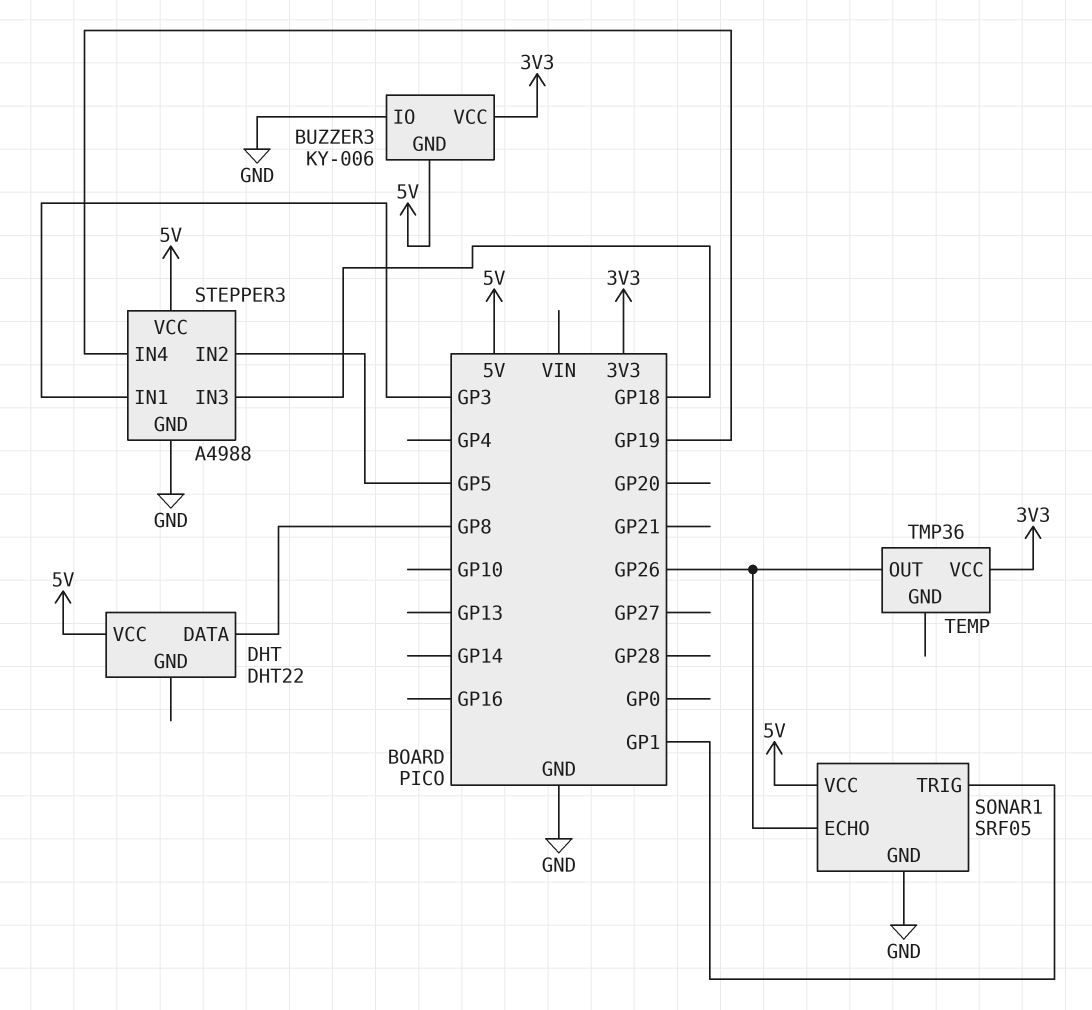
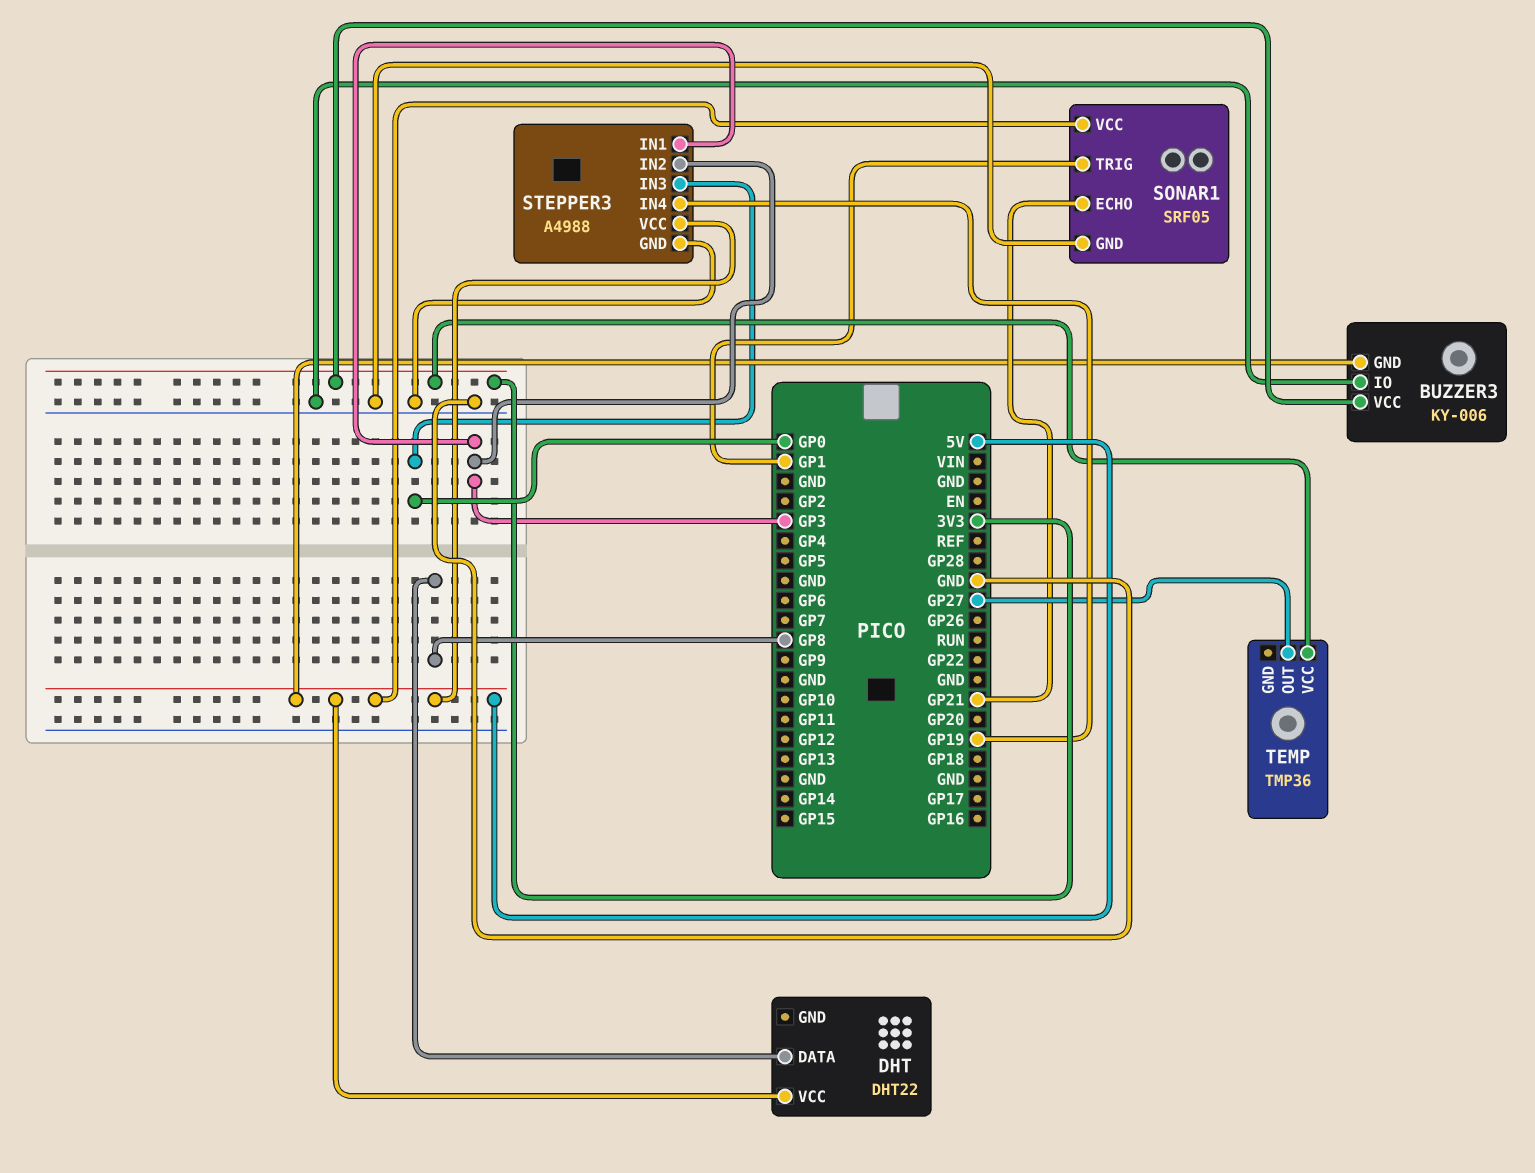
SONAR1 pin ECHO: GP26 -> GP21
STEPPER3 pin IN2: GP5 -> GP3
STEPPER3 pin IN3: GP18 -> GP0
TEMP pin OUT: GP26 -> GP27

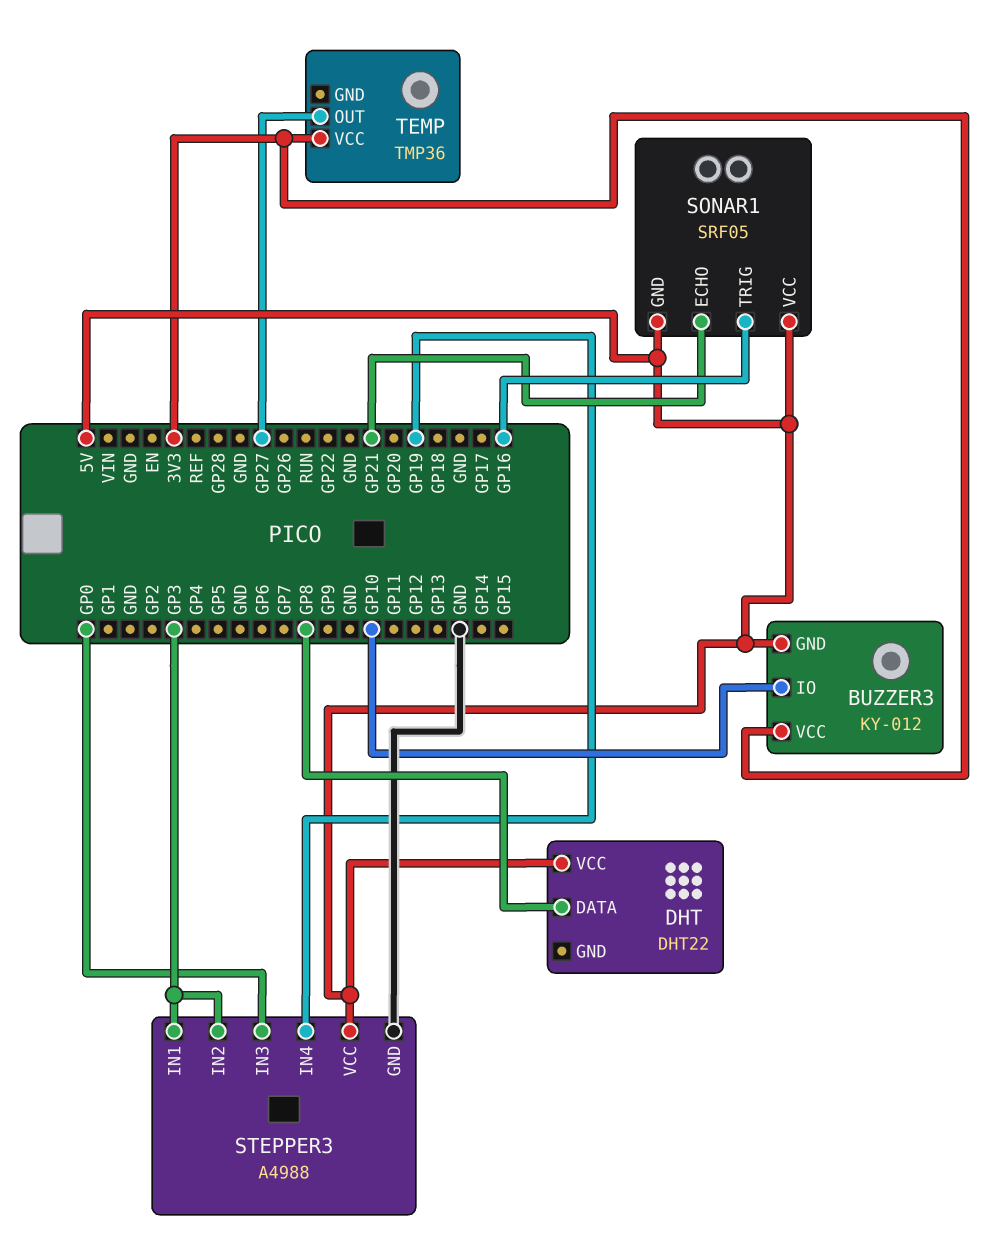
BUZZER3: KY-006 -> KY-012
BUZZER3 pin IO: GND -> GP10
SONAR1 pin GND: GND -> 5V
SONAR1 pin TRIG: GP1 -> GP16

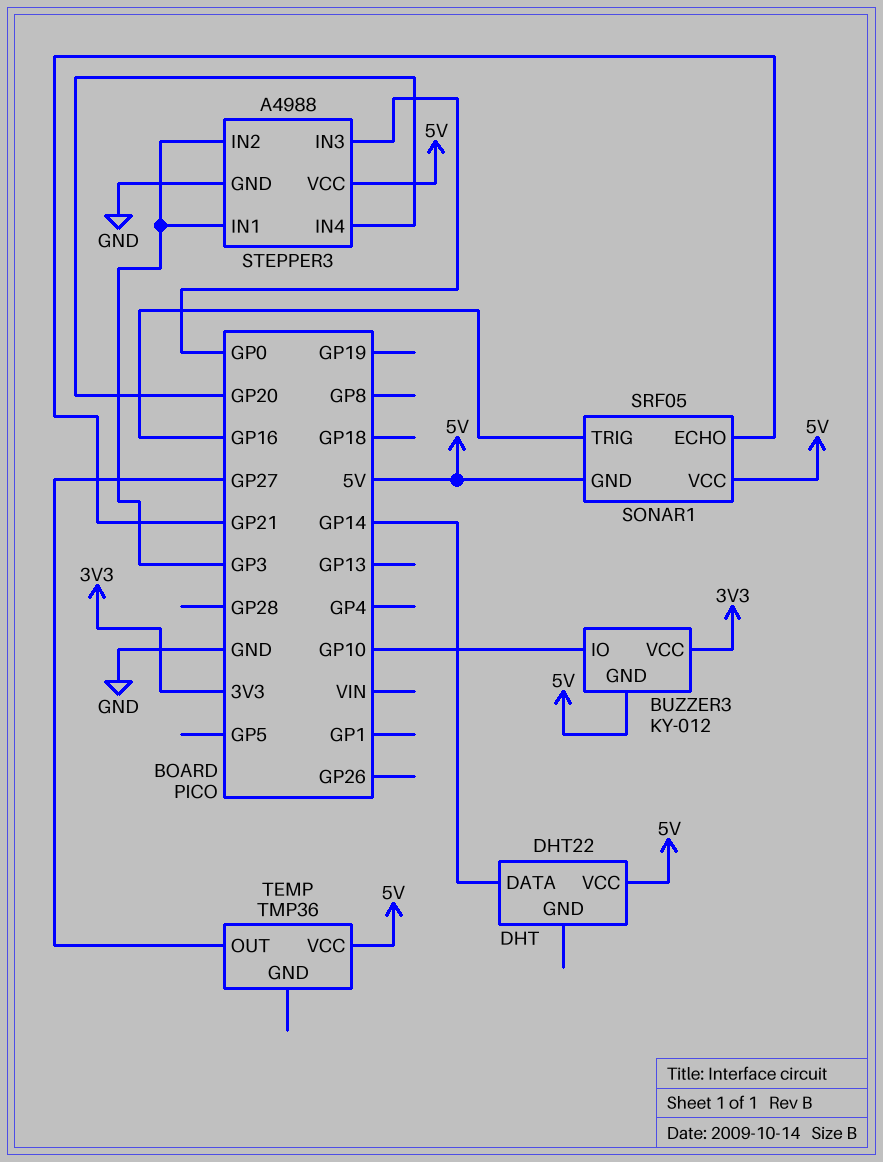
DHT pin DATA: GP8 -> GP14
STEPPER3 pin IN4: GP19 -> GP20
TEMP pin VCC: 3V3 -> 5V

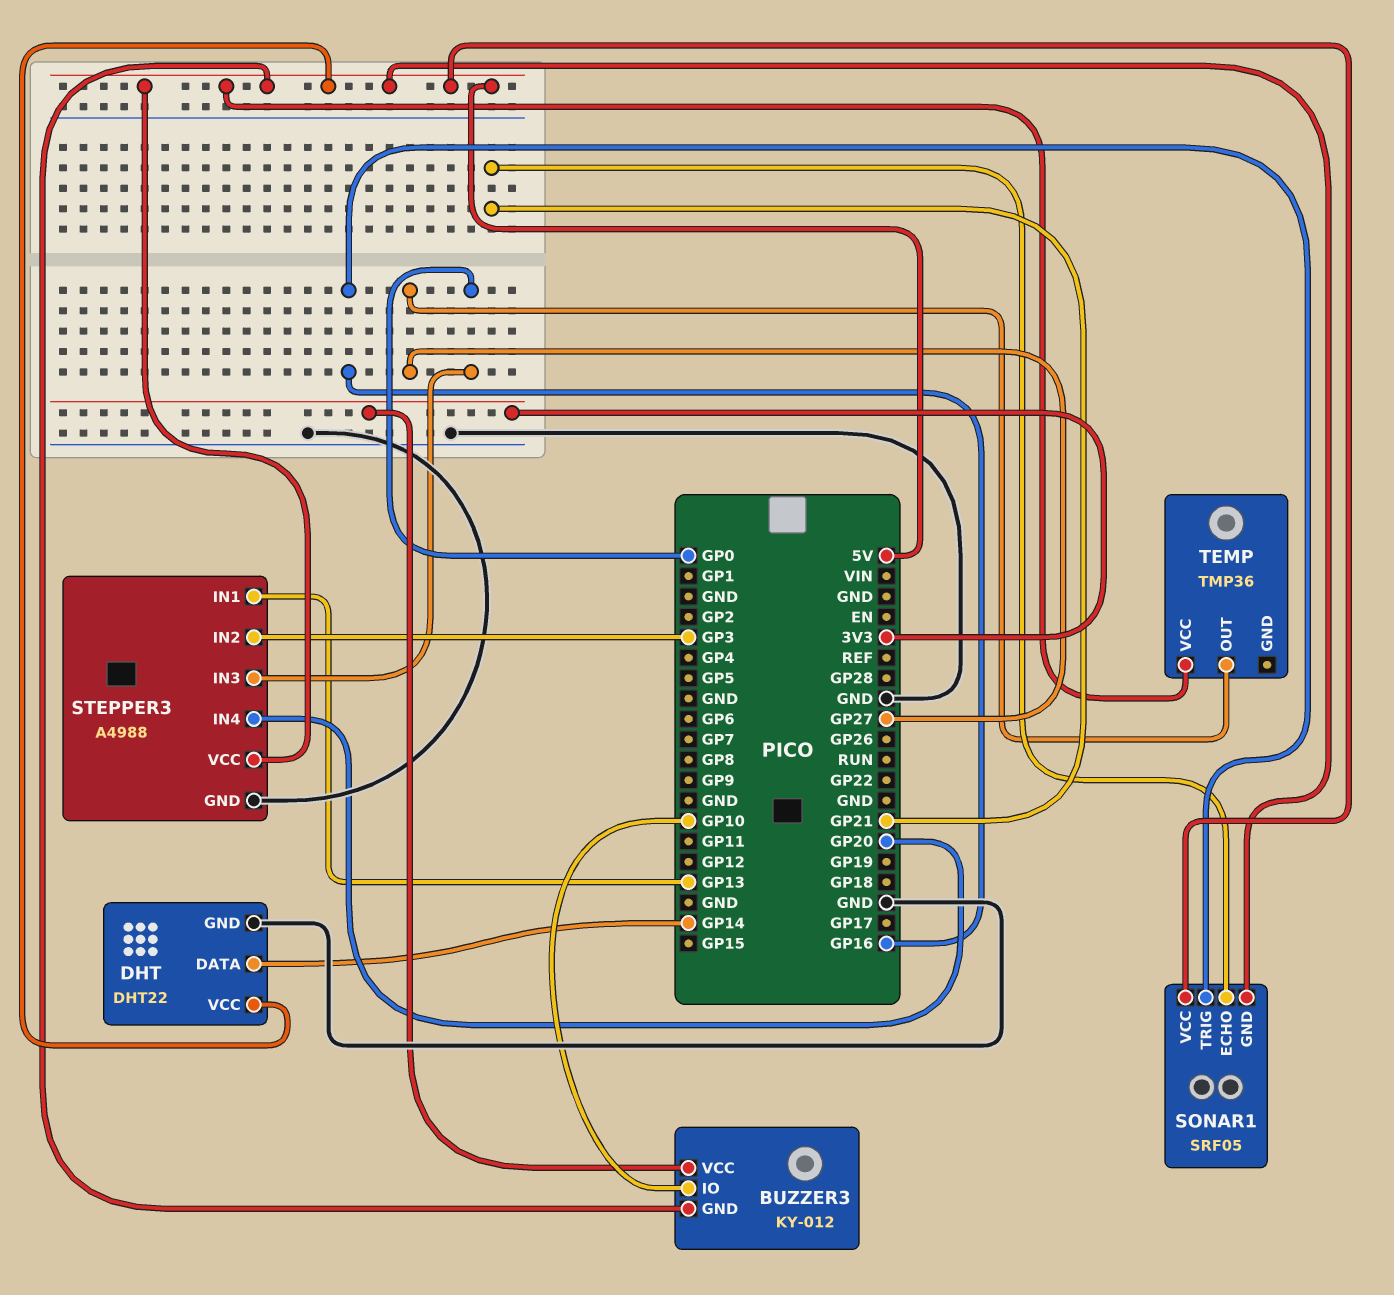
DHT pin GND: none -> GND
STEPPER3 pin IN1: GP3 -> GP13

